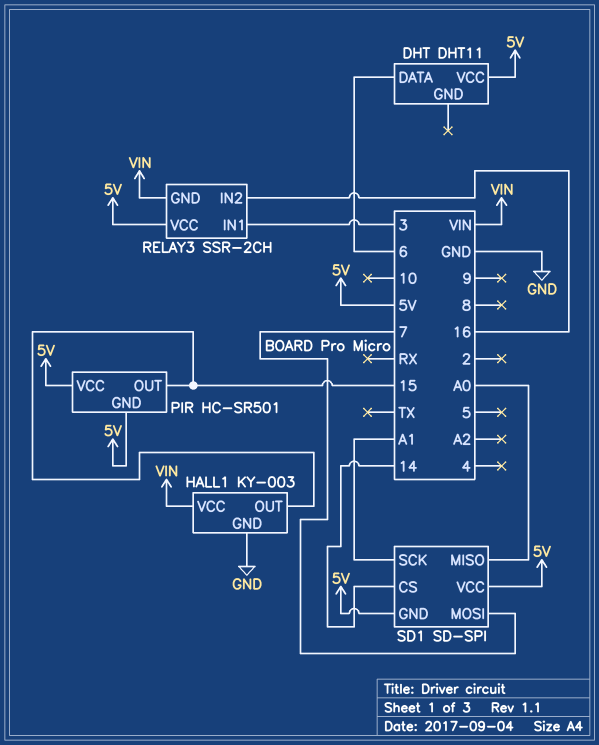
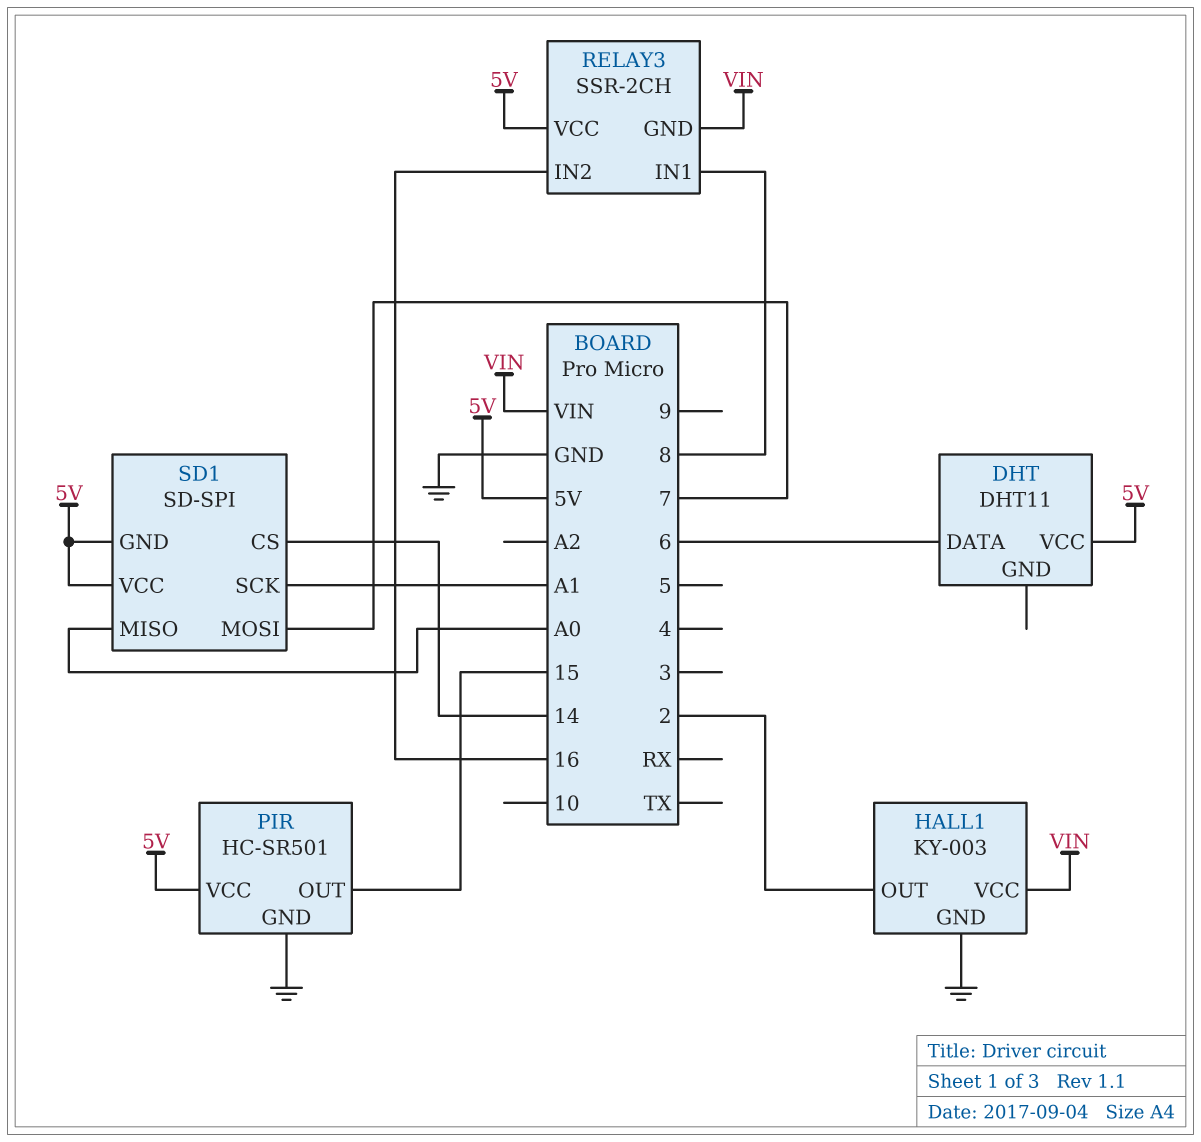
HALL1 pin OUT: 15 -> 2
PIR pin GND: 5V -> GND
RELAY3 pin IN1: 3 -> 8

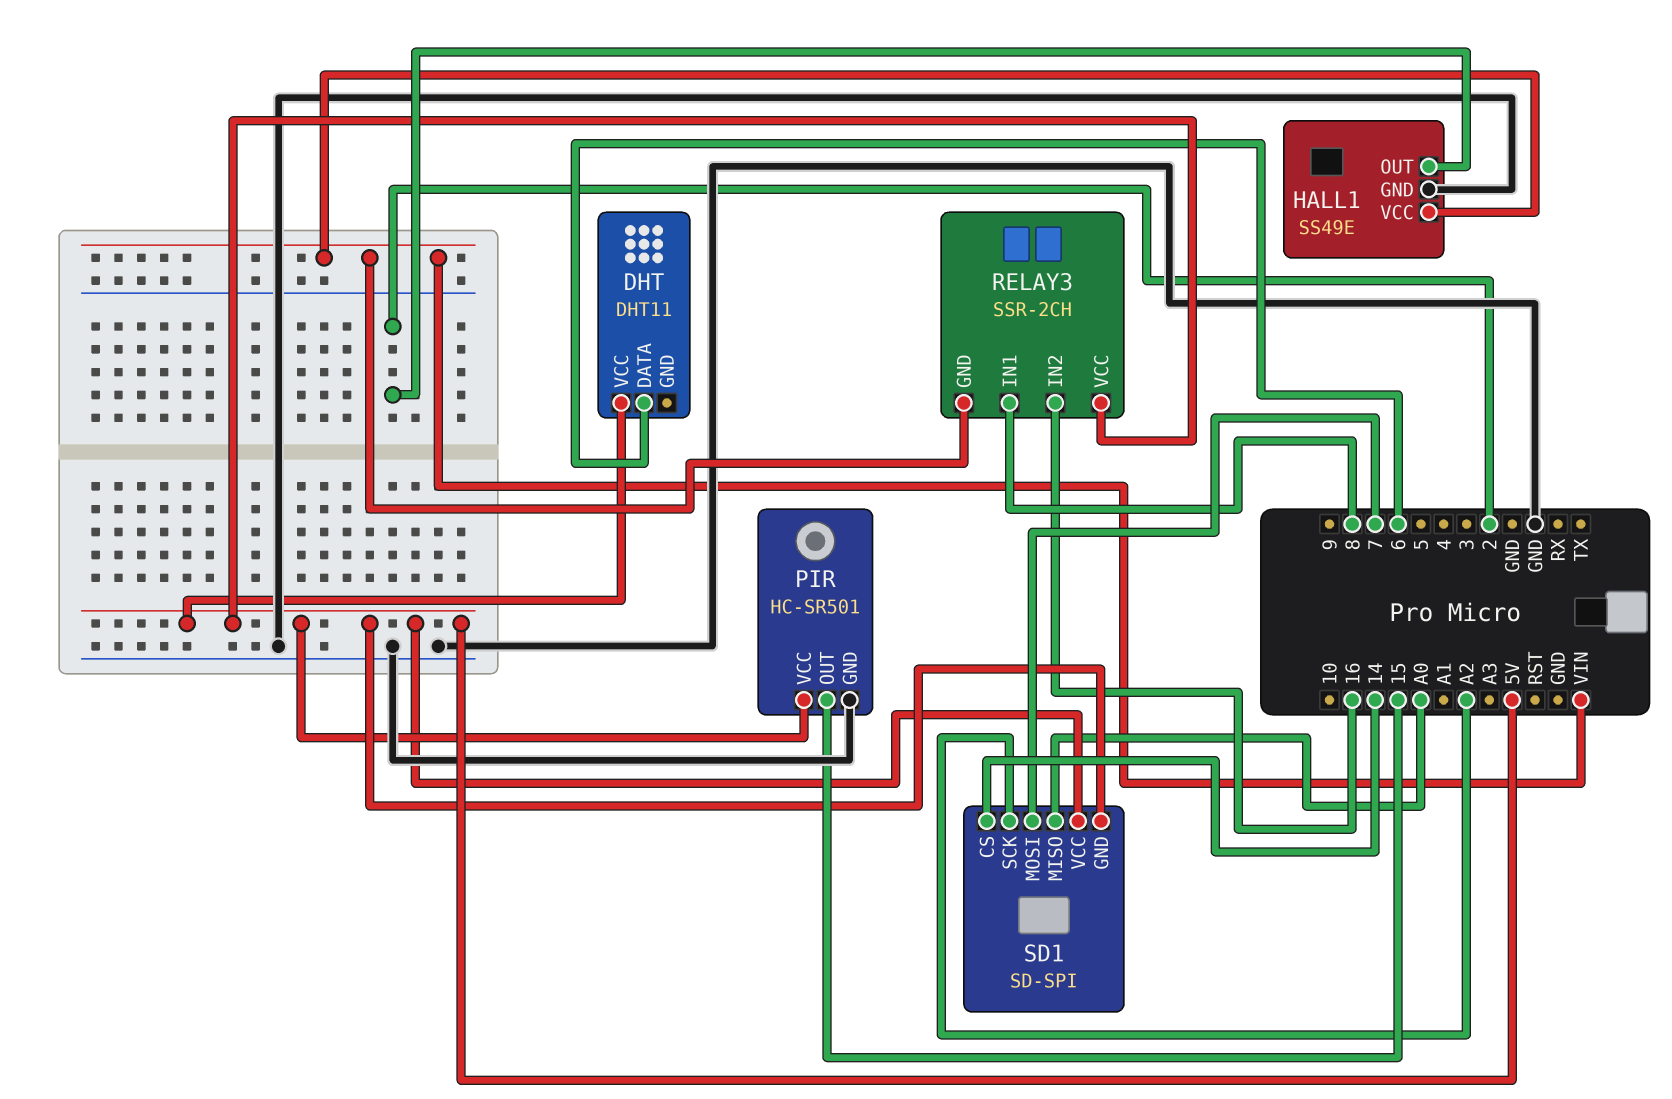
HALL1: KY-003 -> SS49E
SD1 pin SCK: A1 -> A2

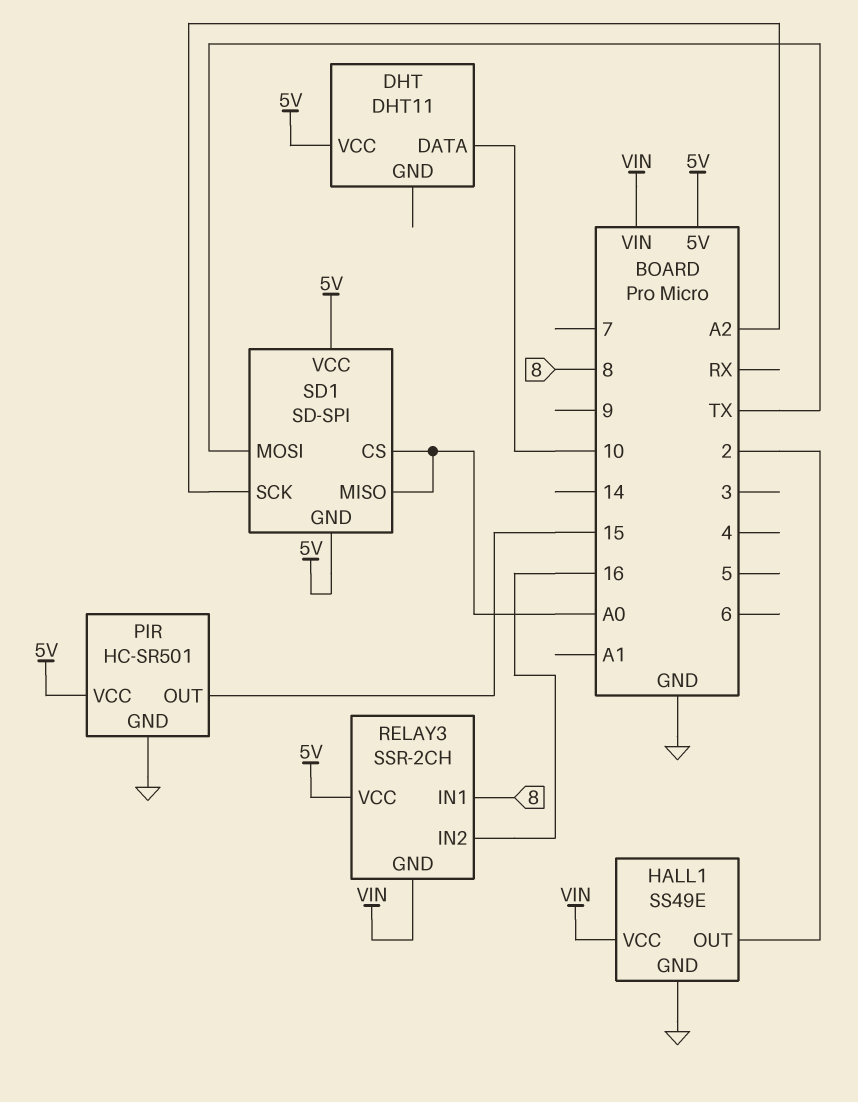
DHT pin DATA: 6 -> 10
SD1 pin CS: 14 -> A0
SD1 pin MOSI: 7 -> TX

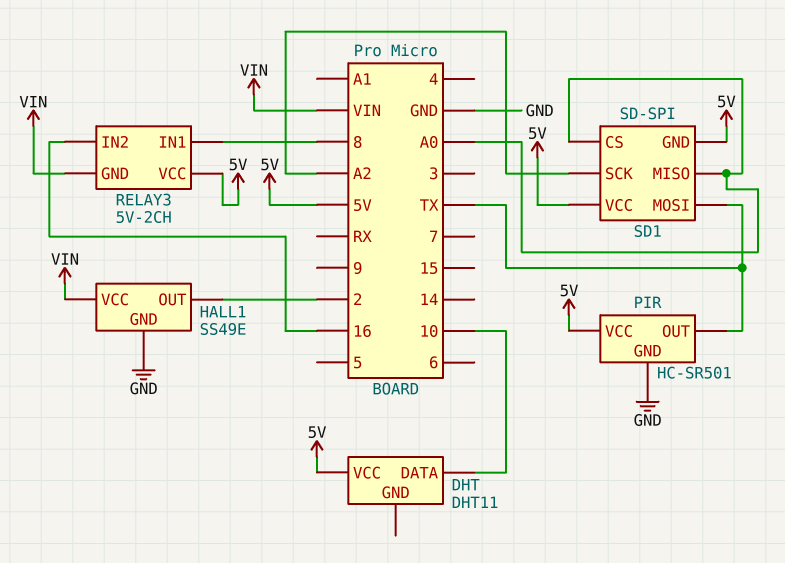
PIR pin OUT: 15 -> TX
RELAY3: SSR-2CH -> 5V-2CH

